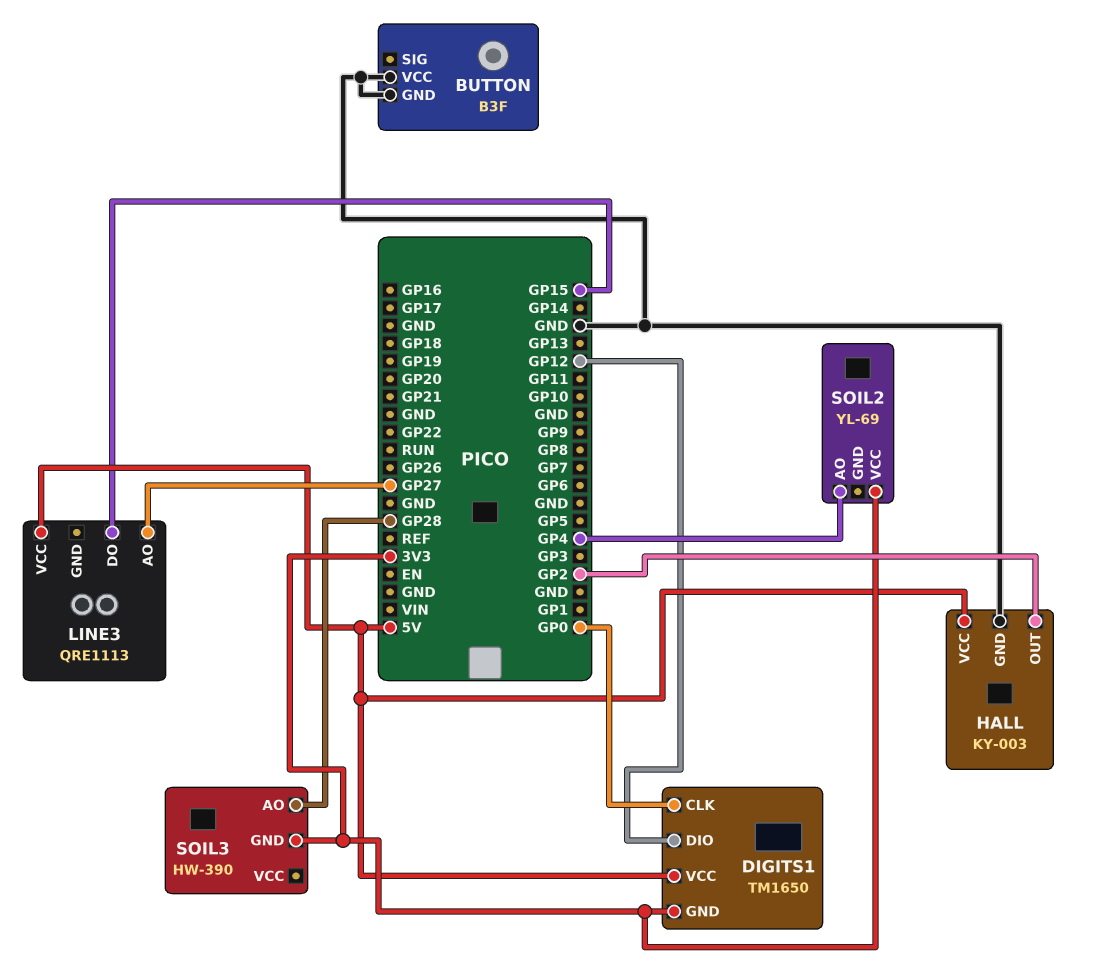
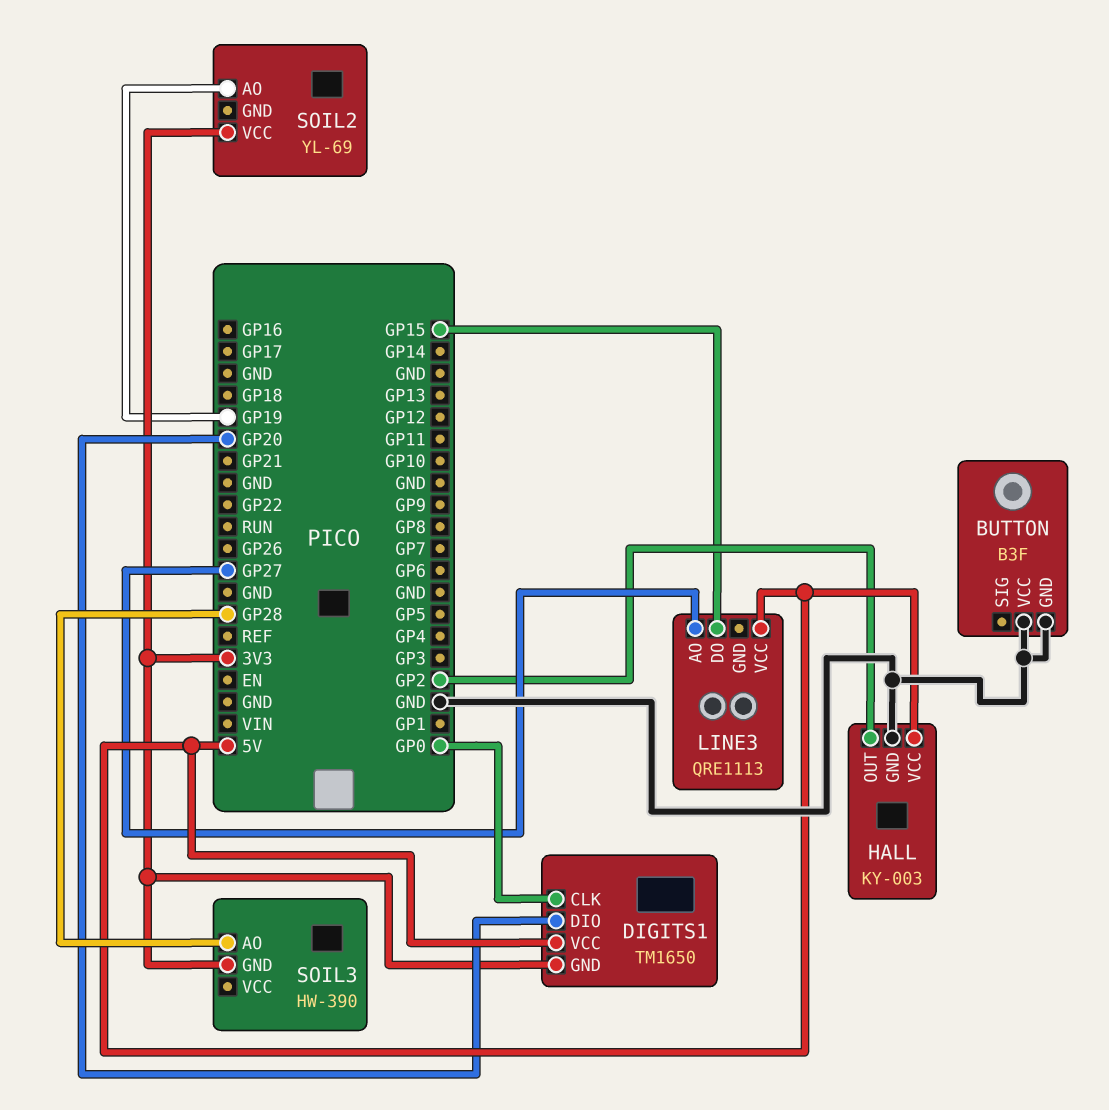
DIGITS1 pin DIO: GP12 -> GP20
SOIL2 pin AO: GP4 -> GP19

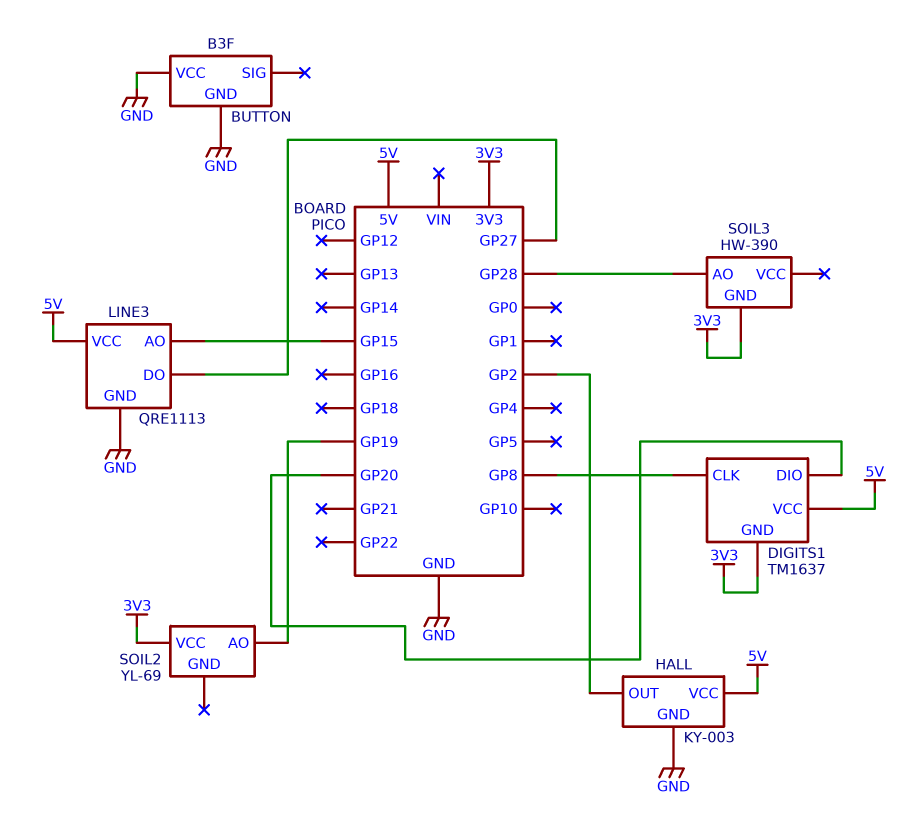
DIGITS1: TM1650 -> TM1637
DIGITS1 pin CLK: GP0 -> GP8
LINE3 pin AO: GP27 -> GP15
LINE3 pin DO: GP15 -> GP27
LINE3 pin GND: none -> GND

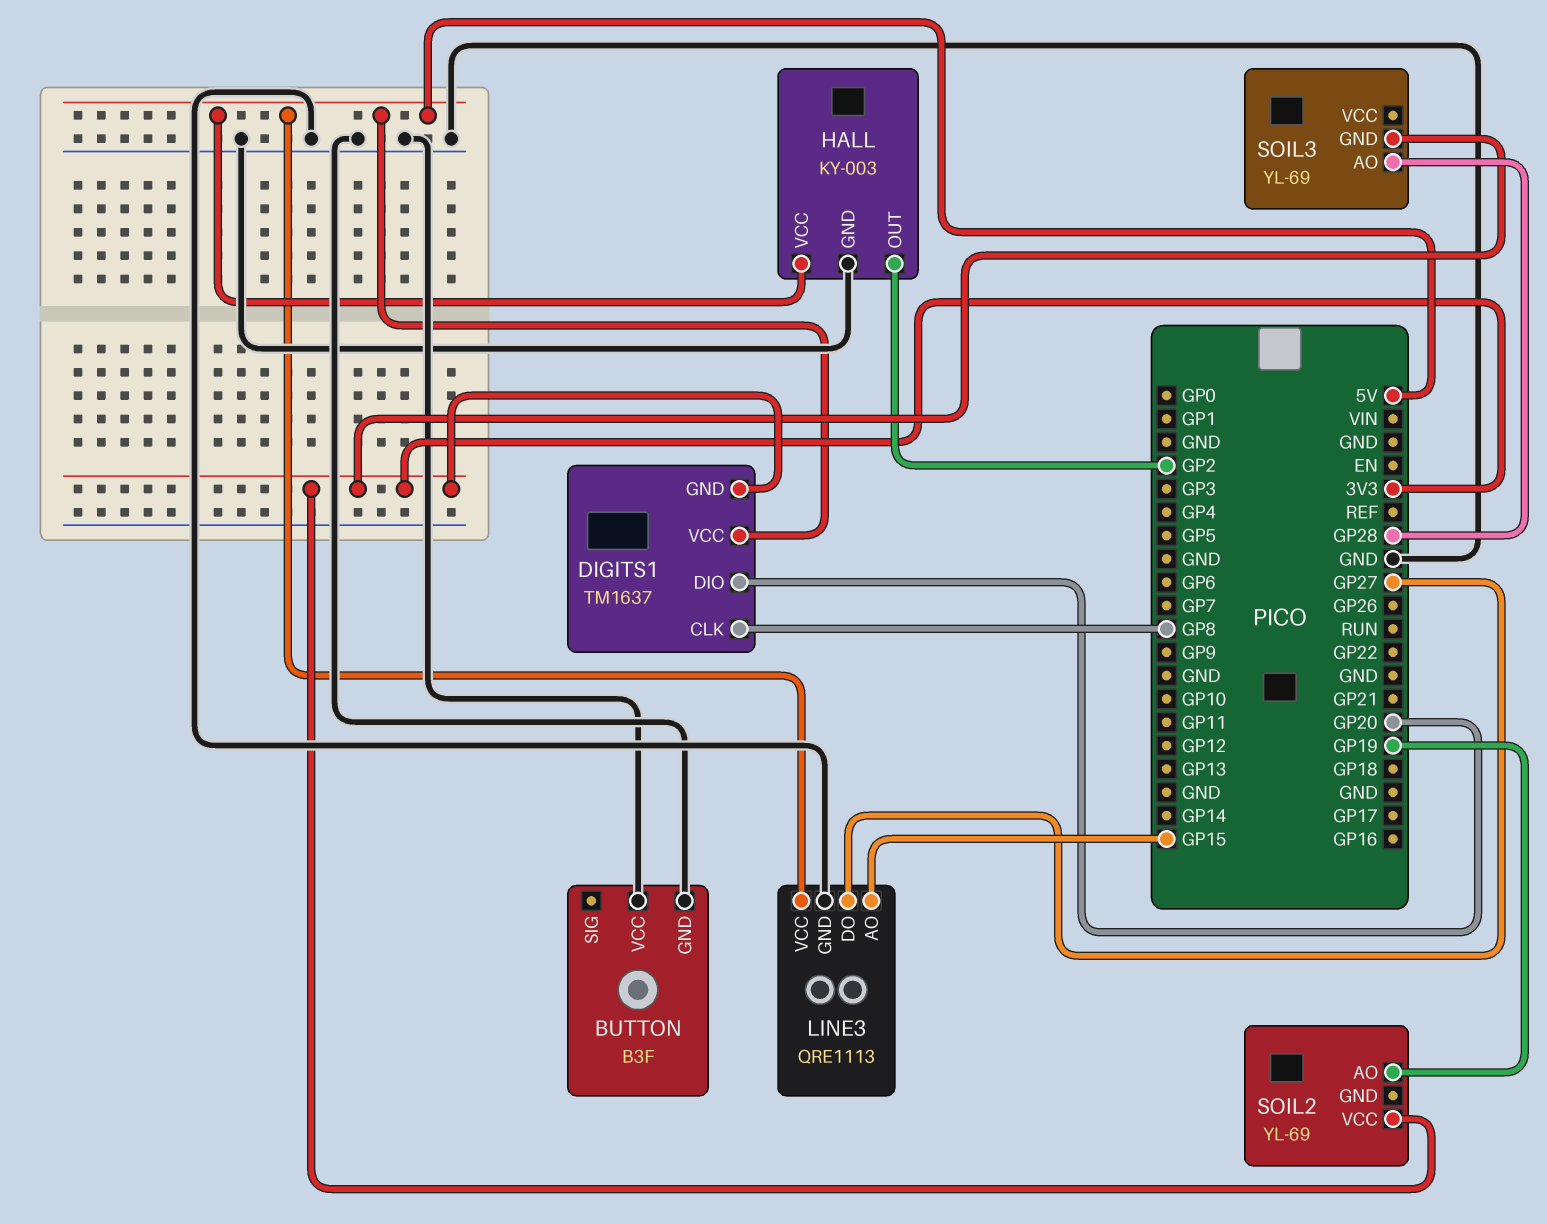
SOIL3: HW-390 -> YL-69

